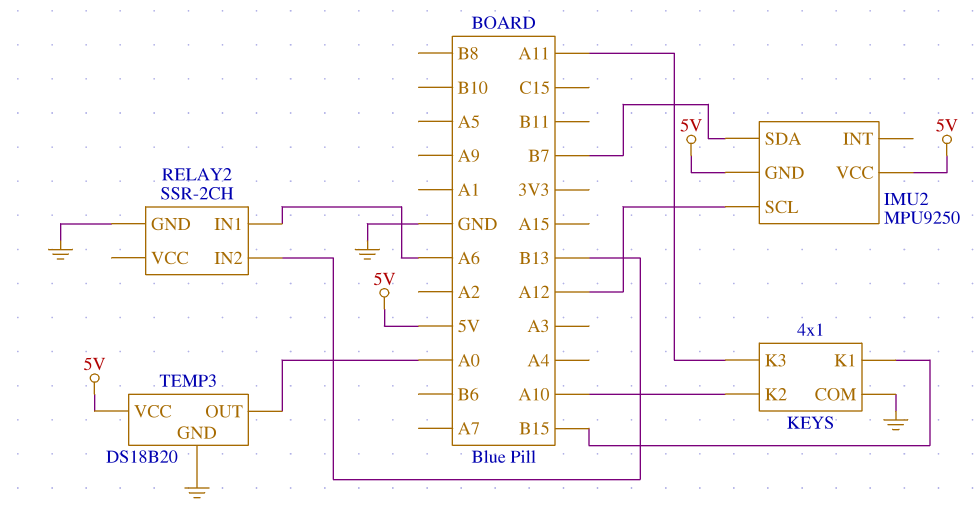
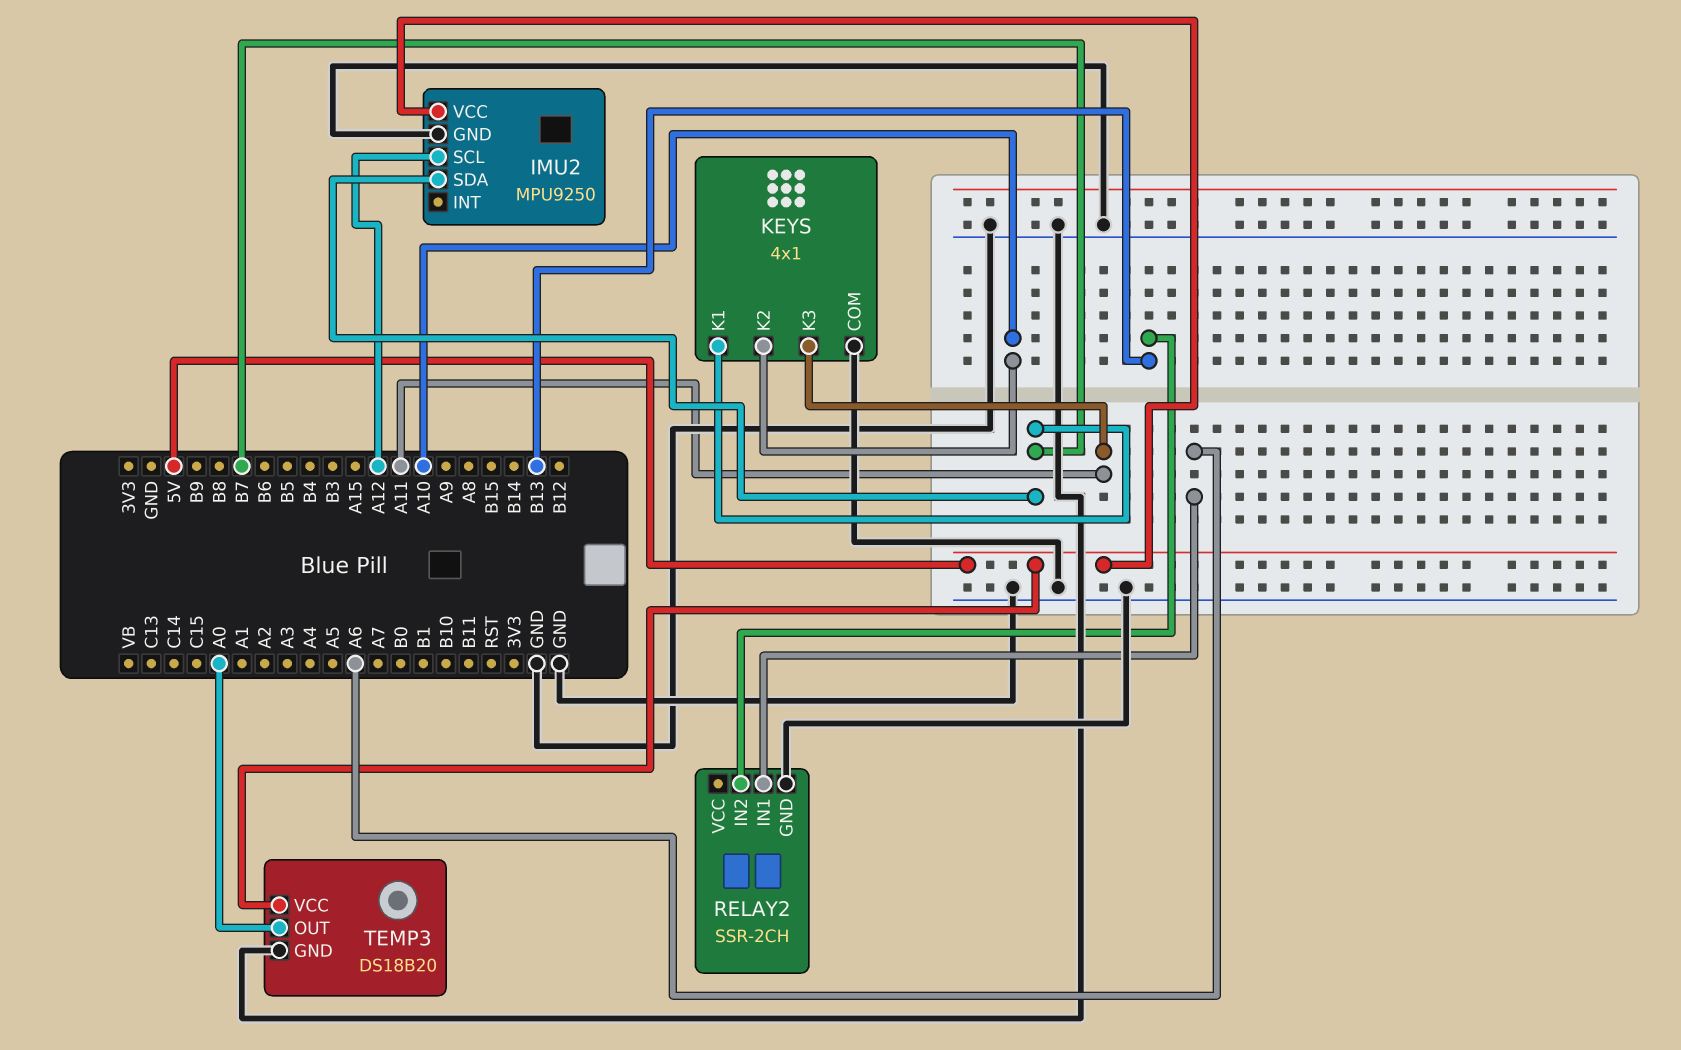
IMU2 pin GND: 5V -> GND
KEYS pin K1: B15 -> B7

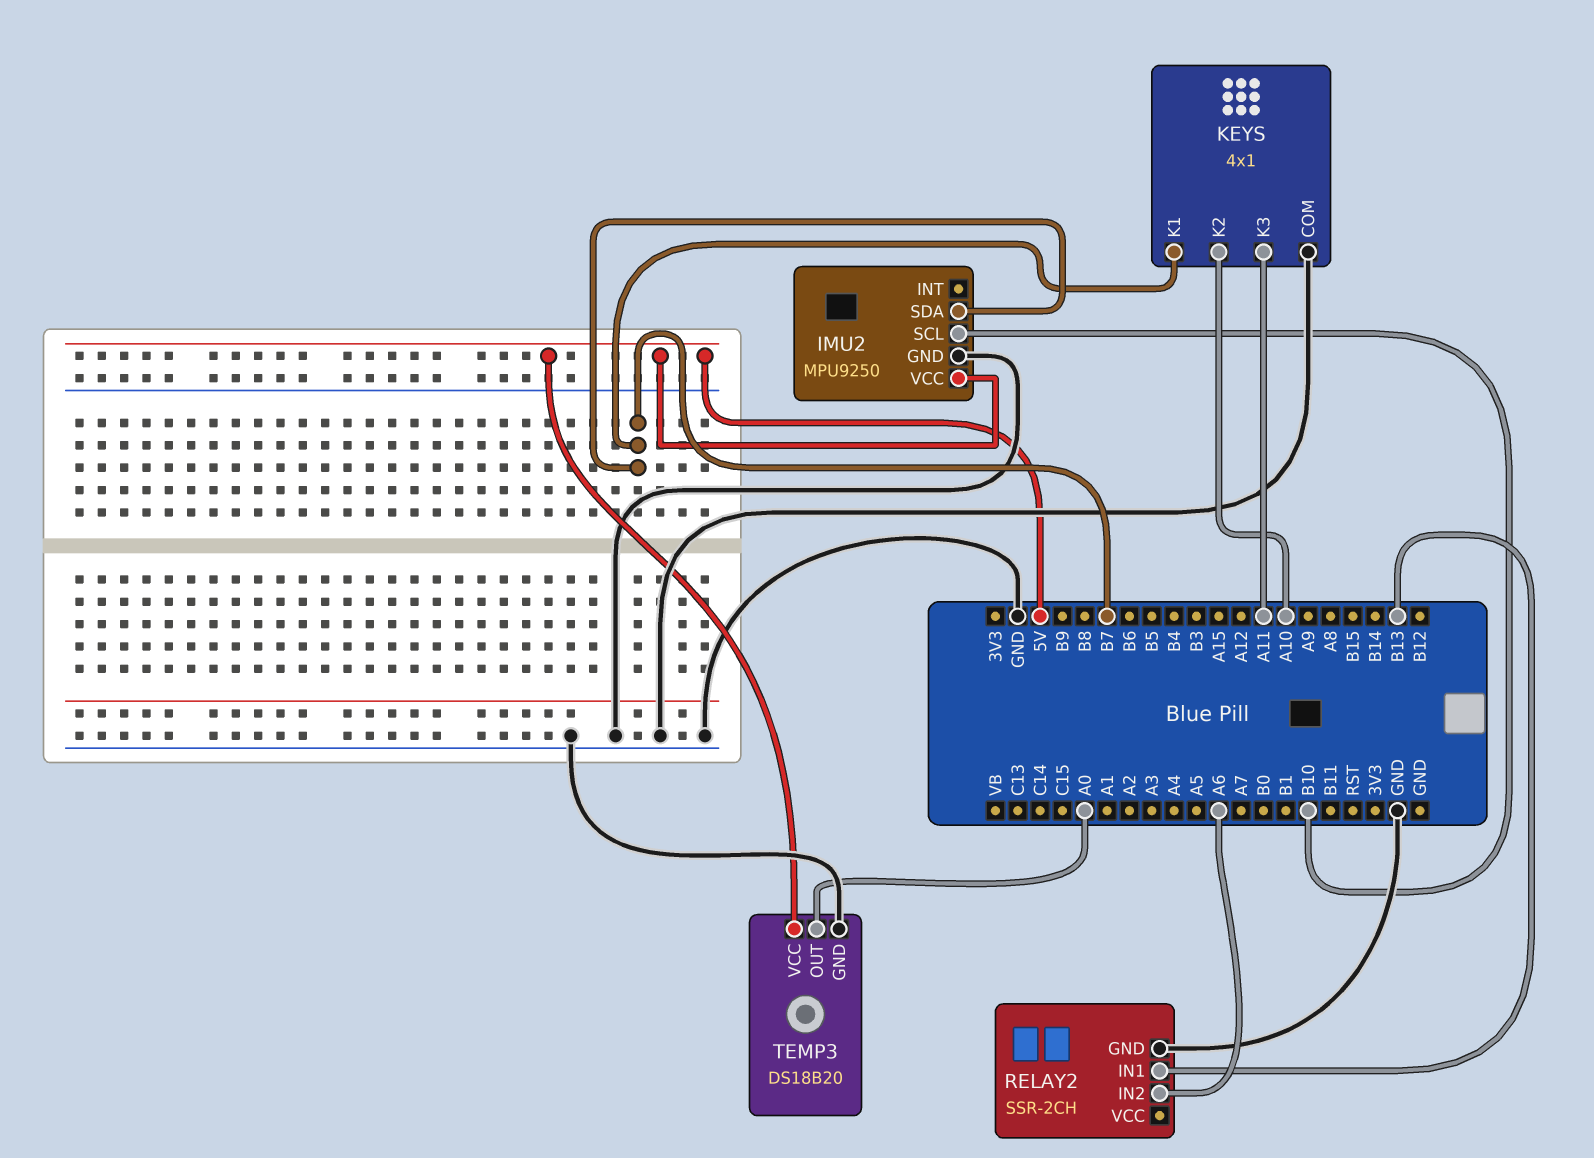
IMU2 pin SCL: A12 -> B10
RELAY2 pin IN1: A6 -> B13
RELAY2 pin IN2: B13 -> A6

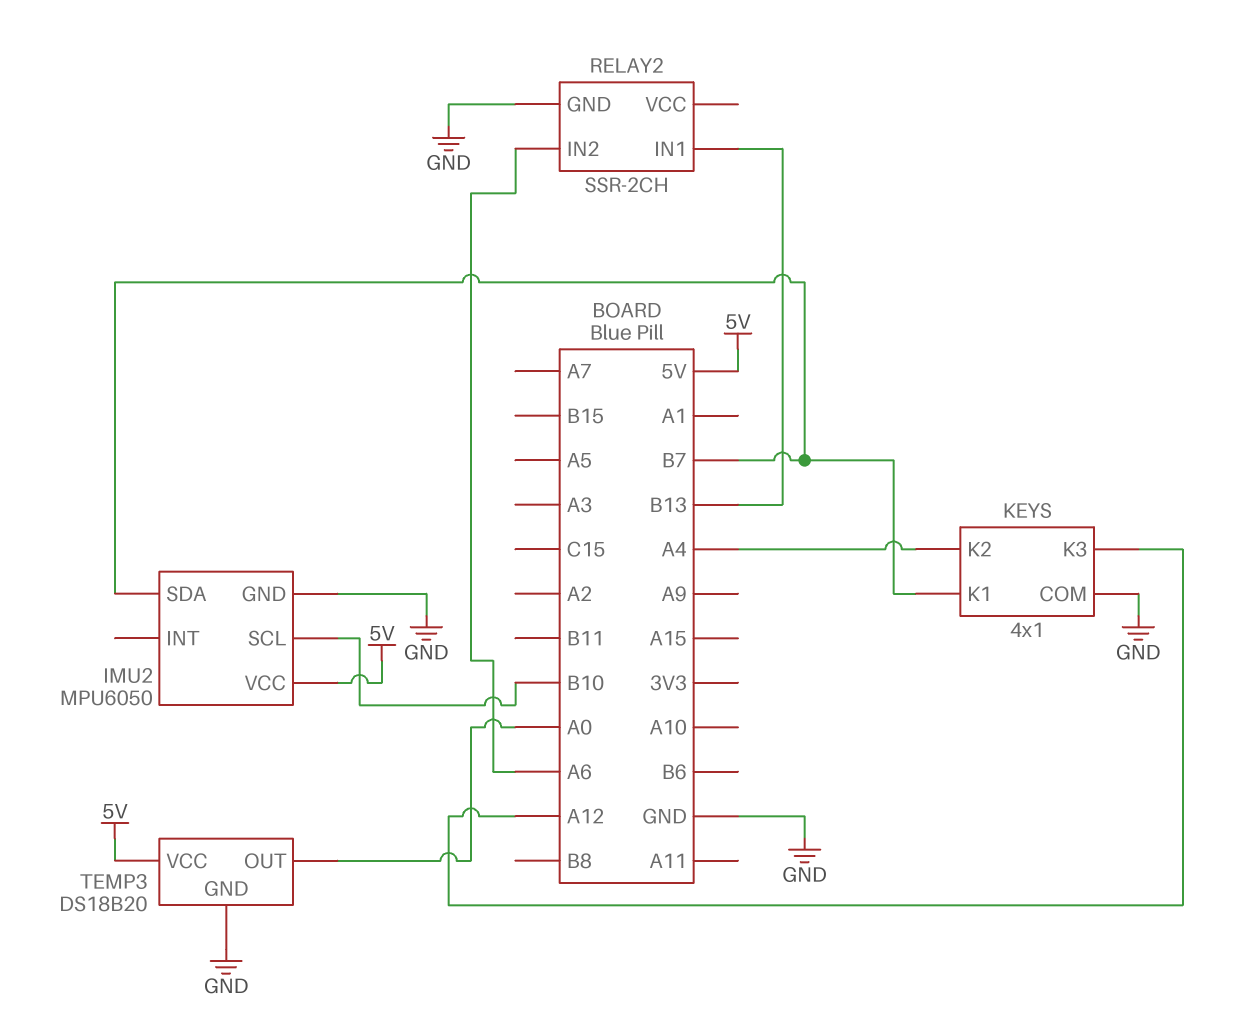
IMU2: MPU9250 -> MPU6050
KEYS pin K2: A10 -> A4
KEYS pin K3: A11 -> A12

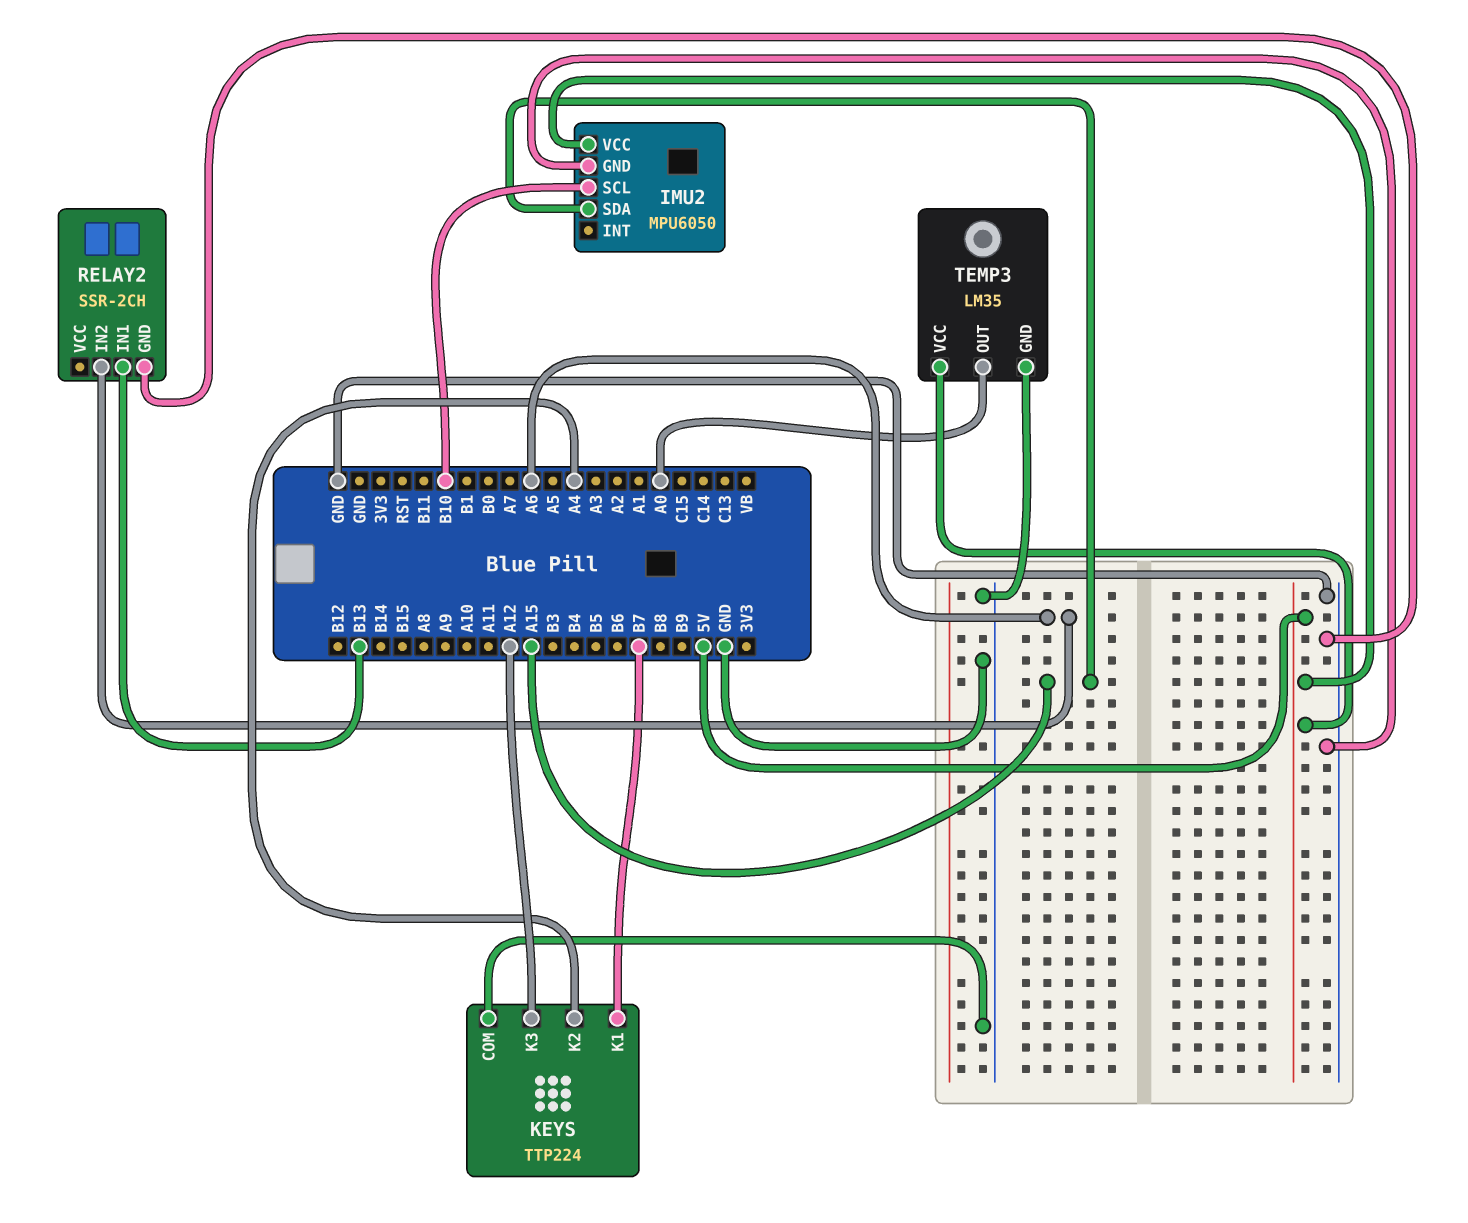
IMU2 pin SDA: B7 -> A15
KEYS: 4x1 -> TTP224
TEMP3: DS18B20 -> LM35

